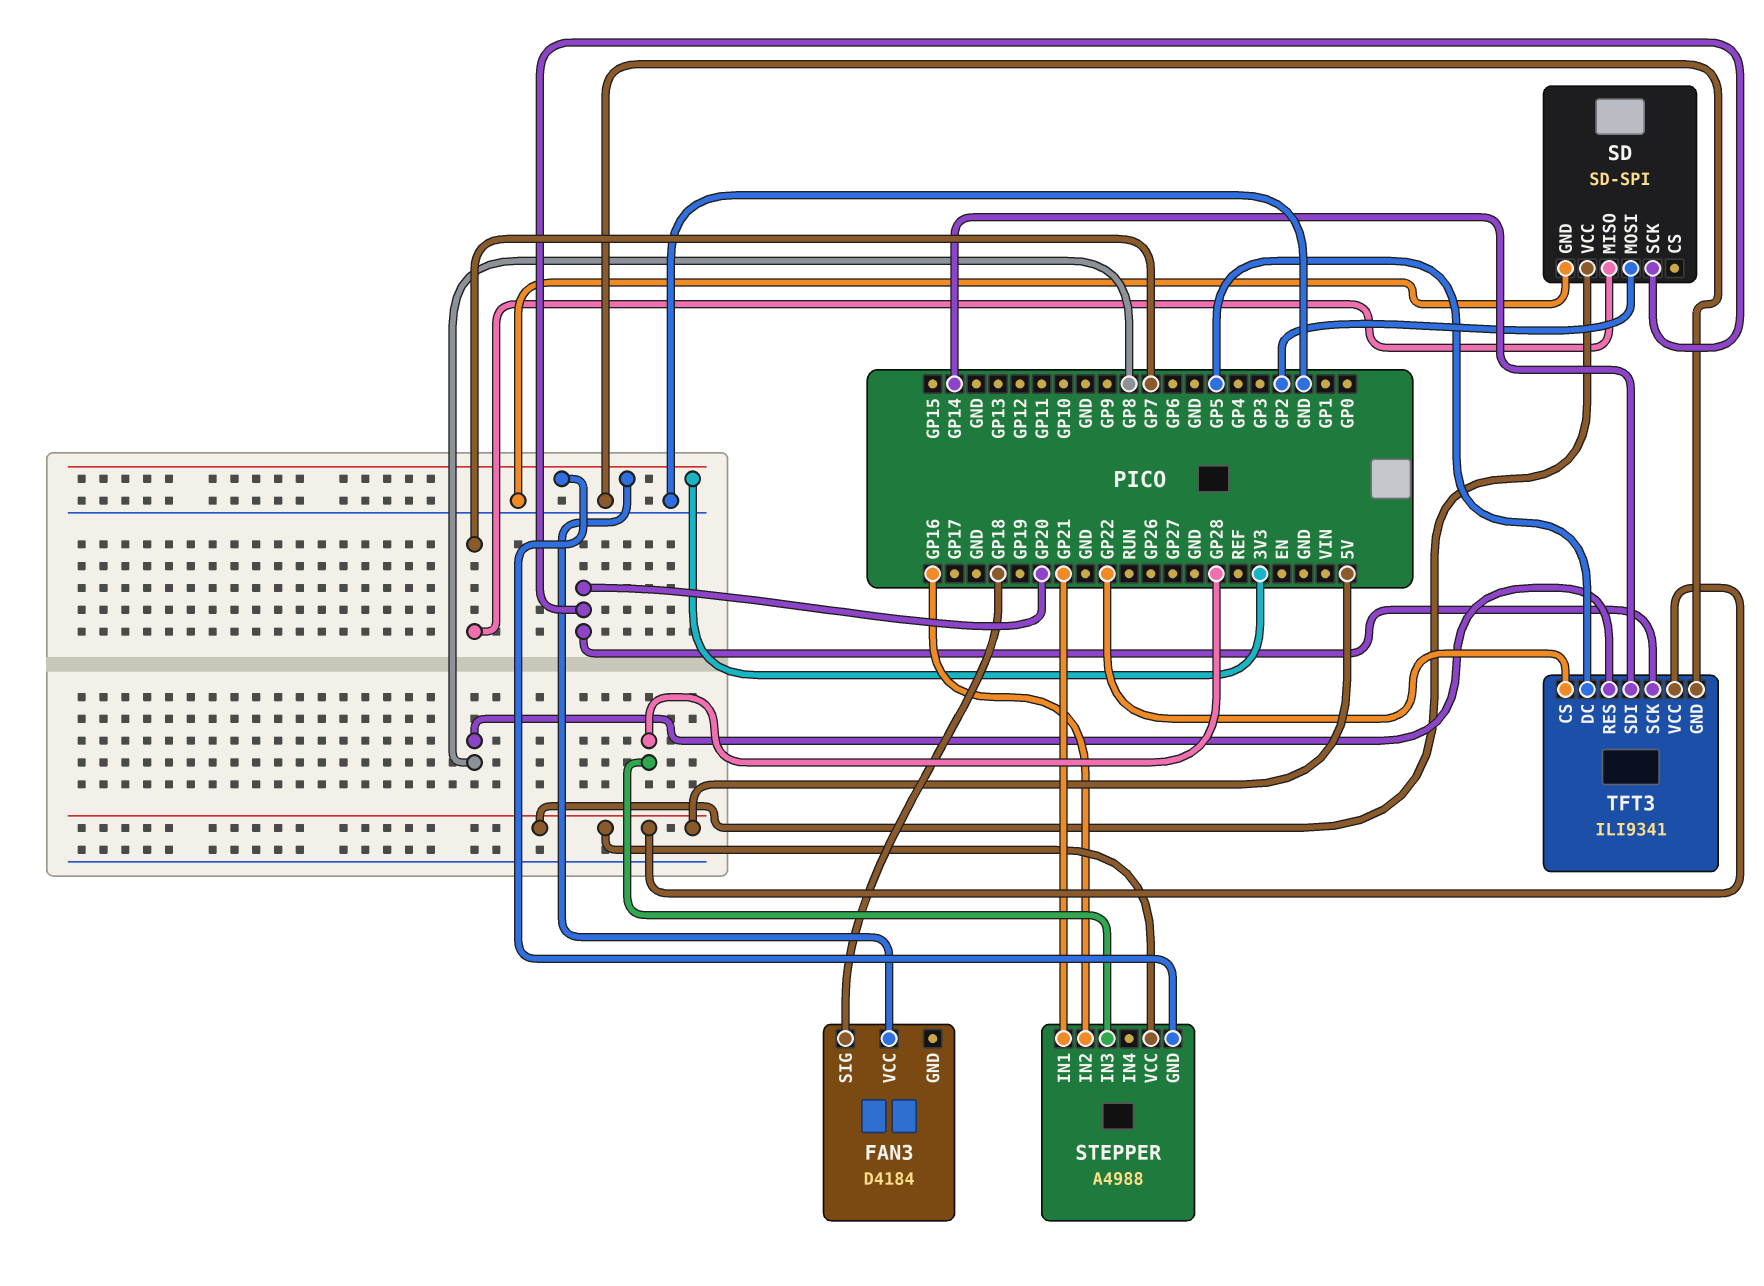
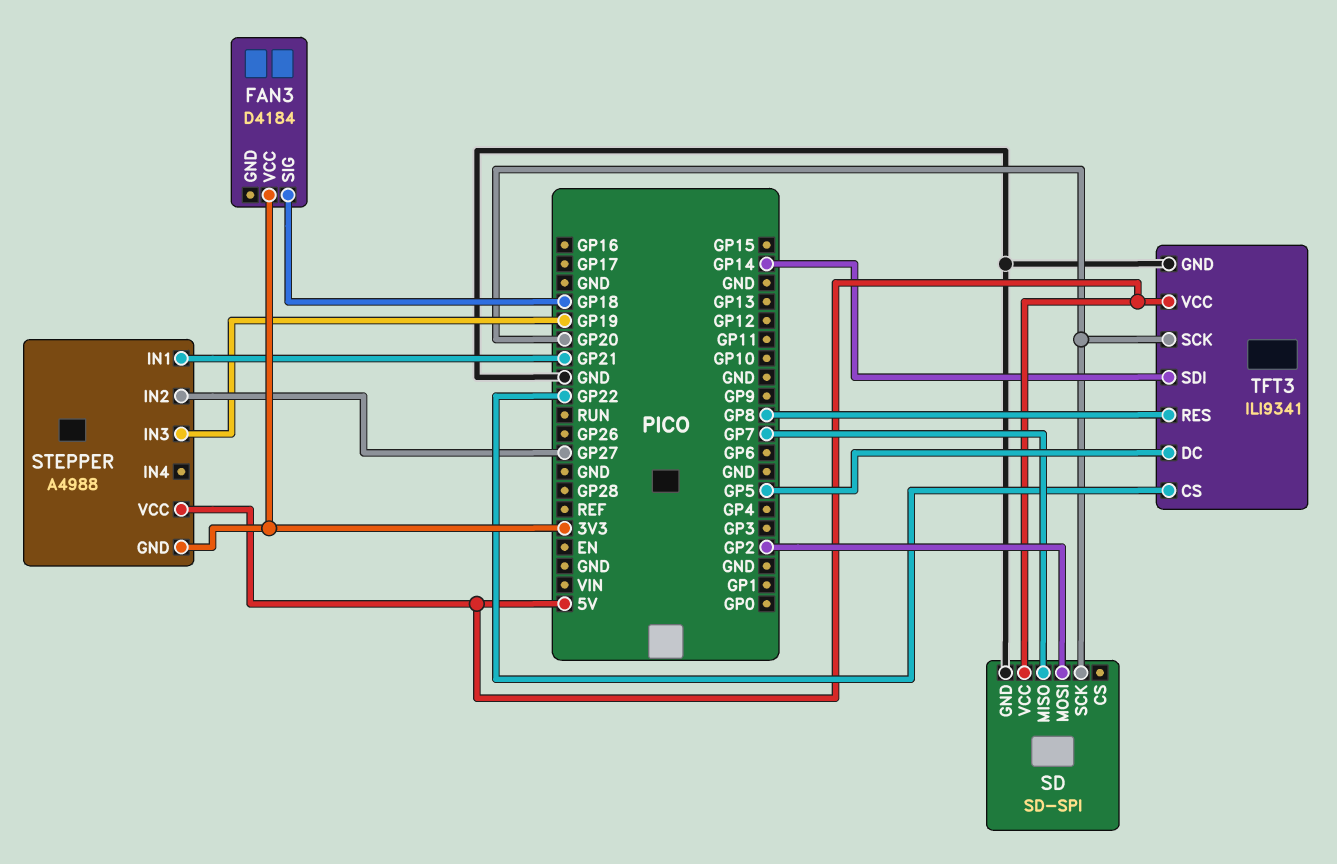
STEPPER pin IN2: GP16 -> GP27
STEPPER pin IN3: GP28 -> GP19

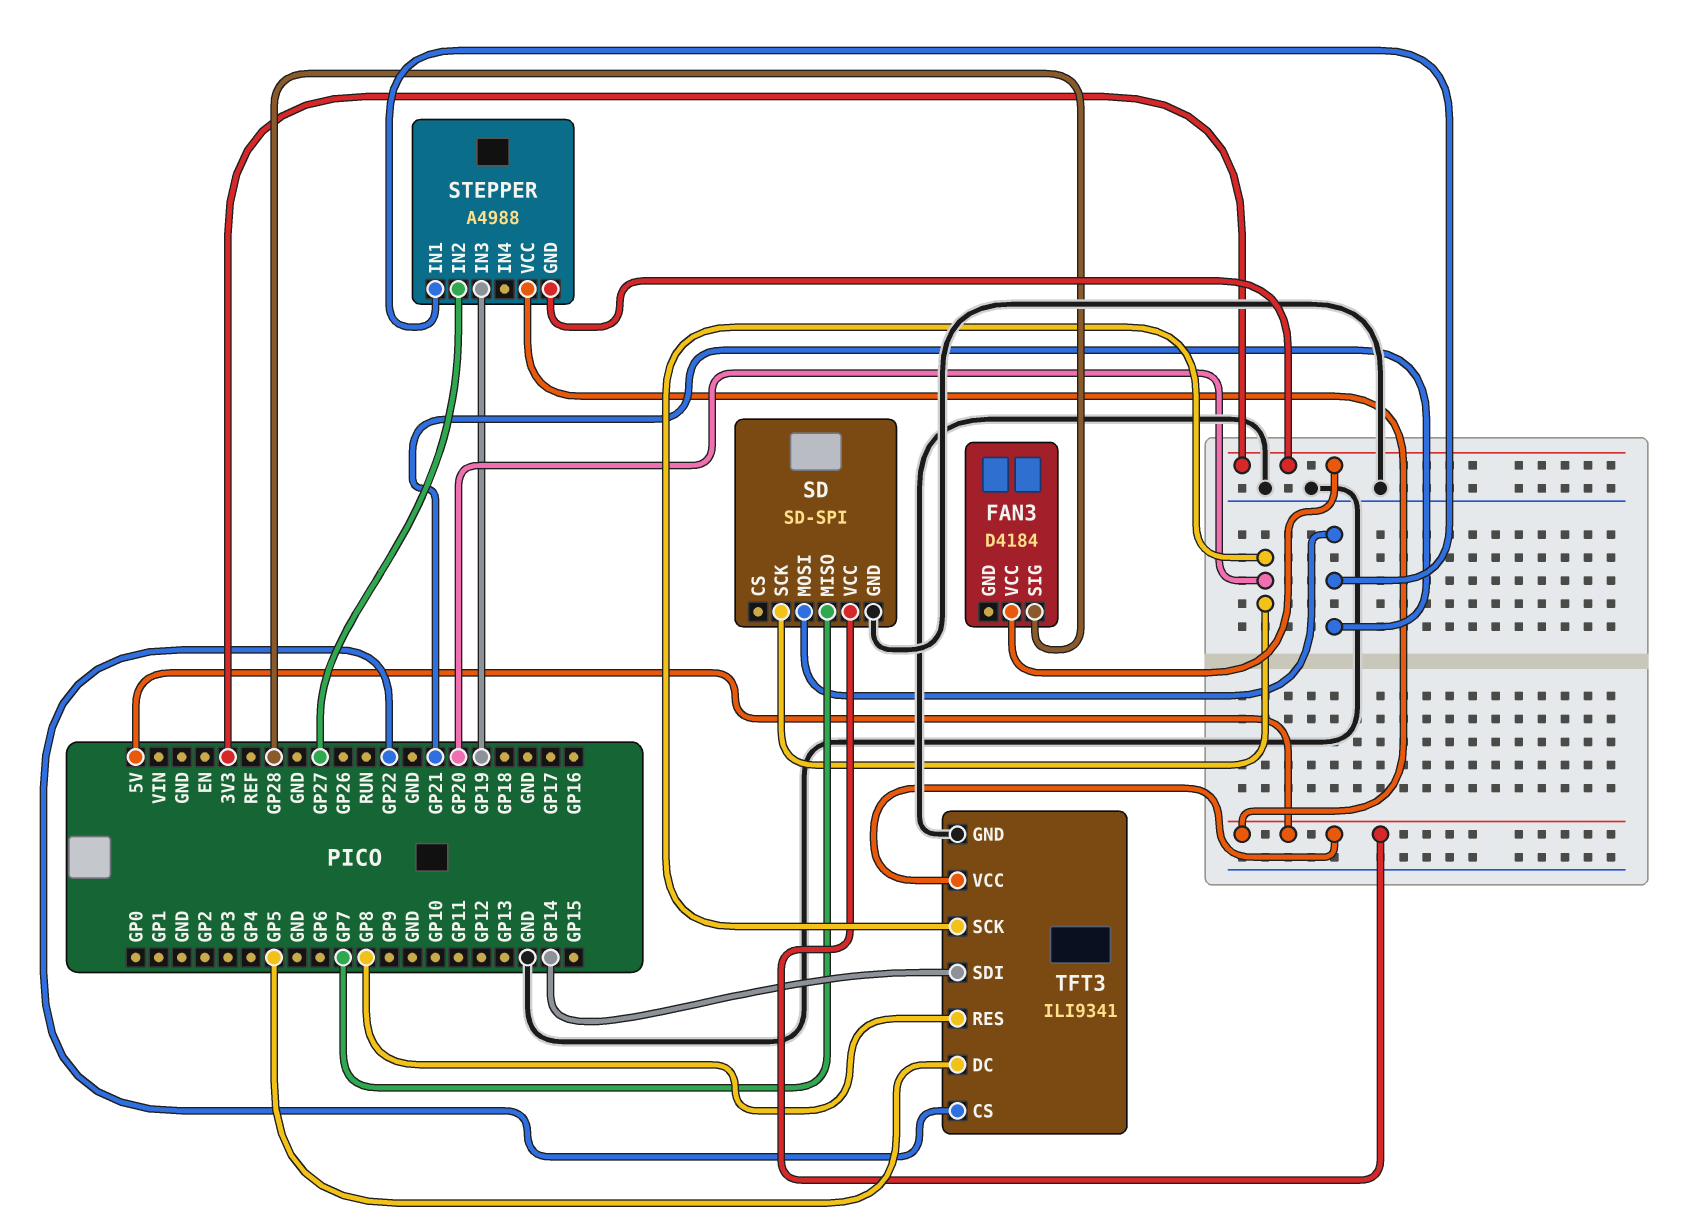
FAN3 pin SIG: GP18 -> GP28
SD pin MOSI: GP2 -> GP21

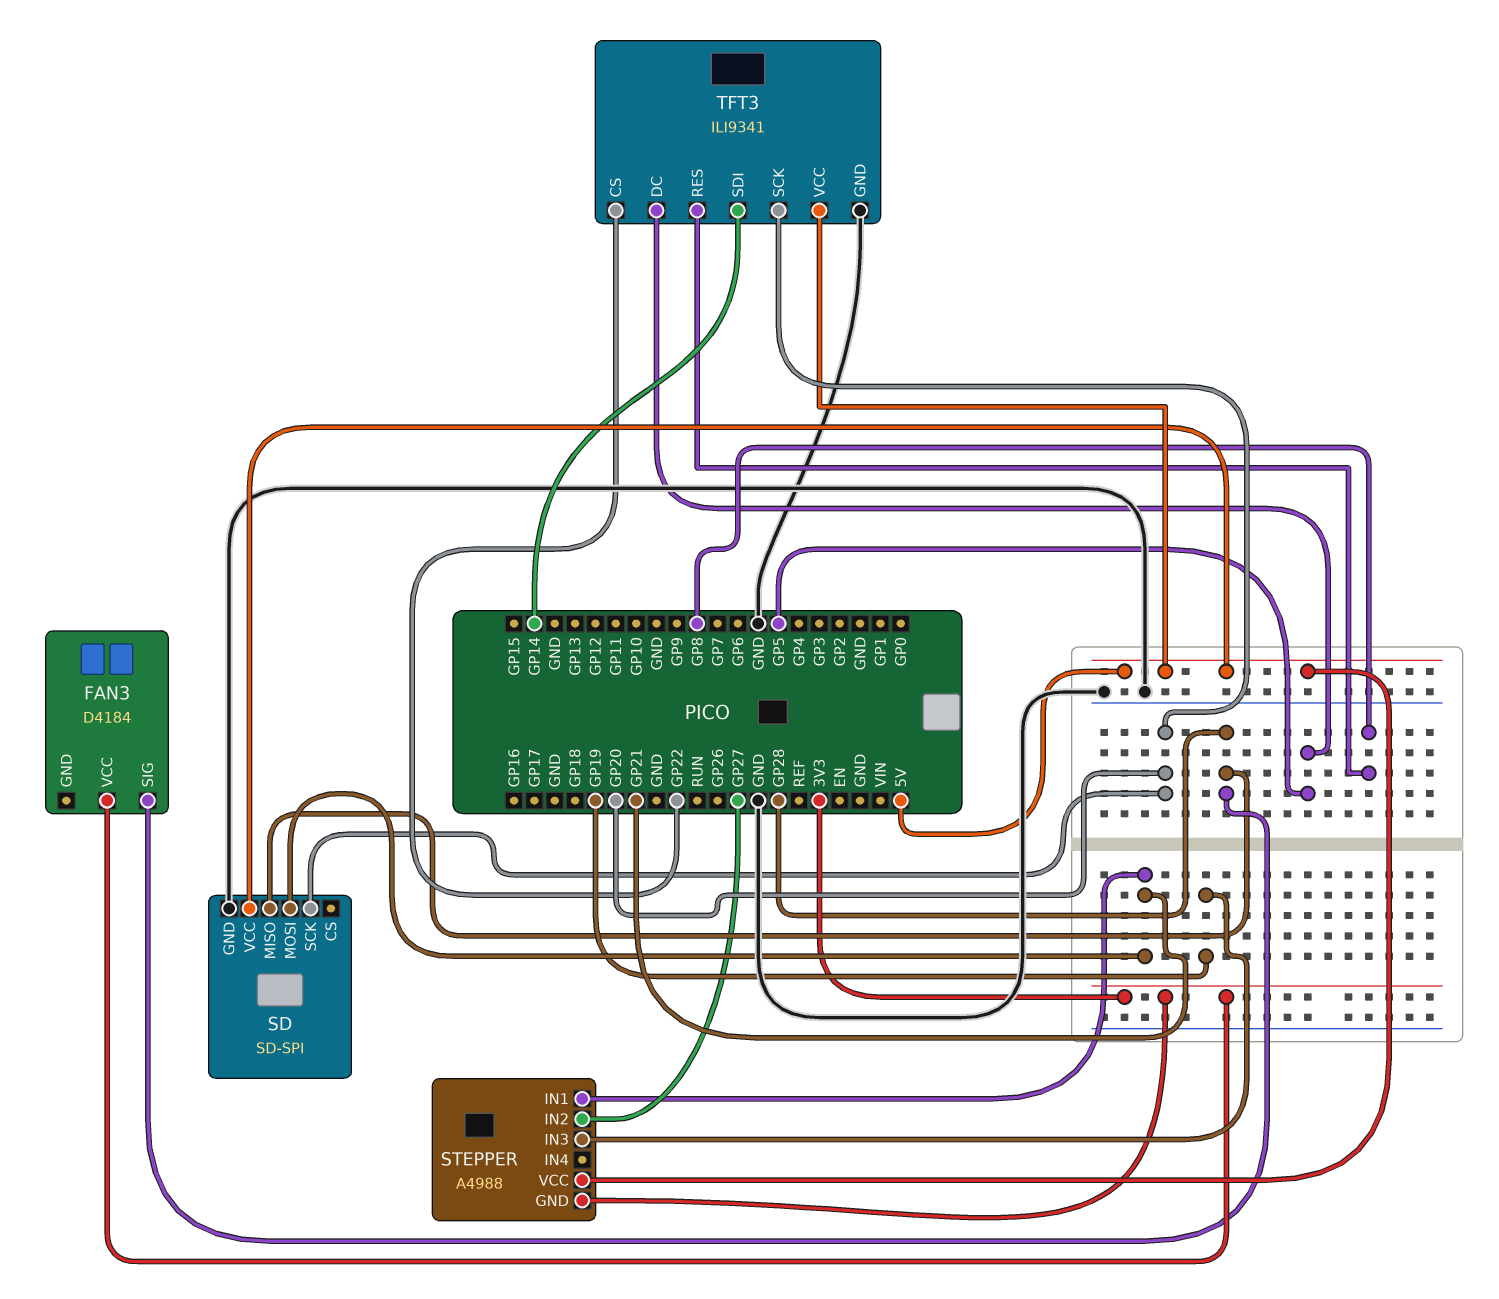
SD pin MISO: GP7 -> GP28

